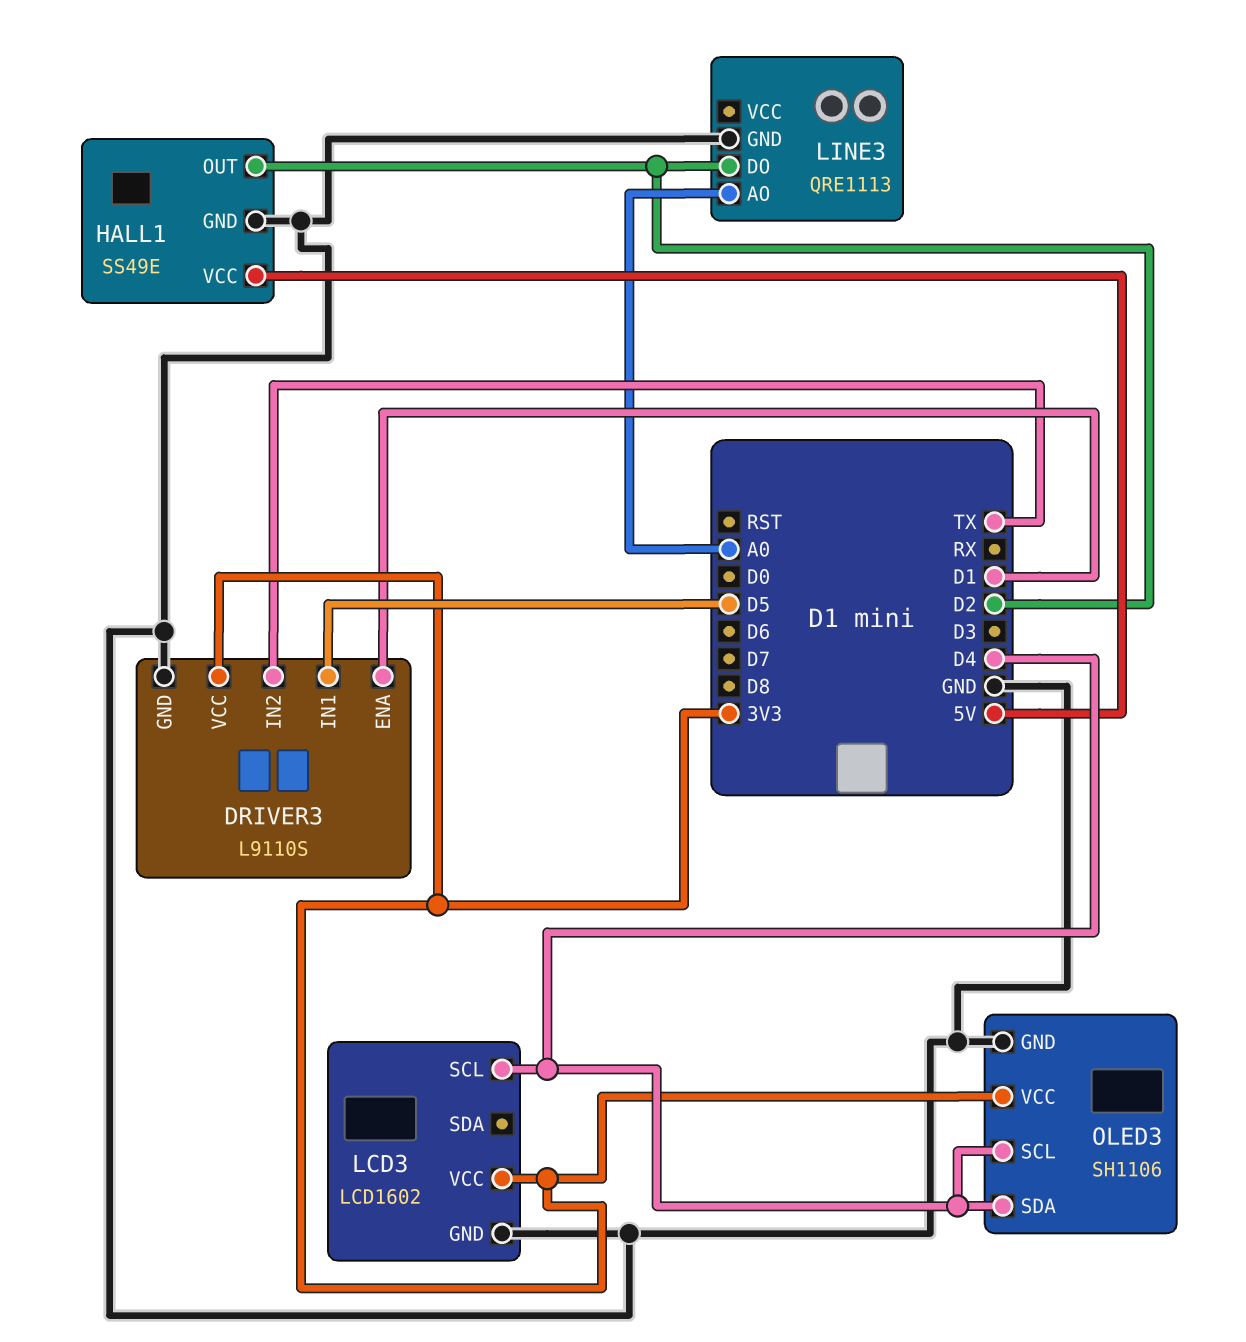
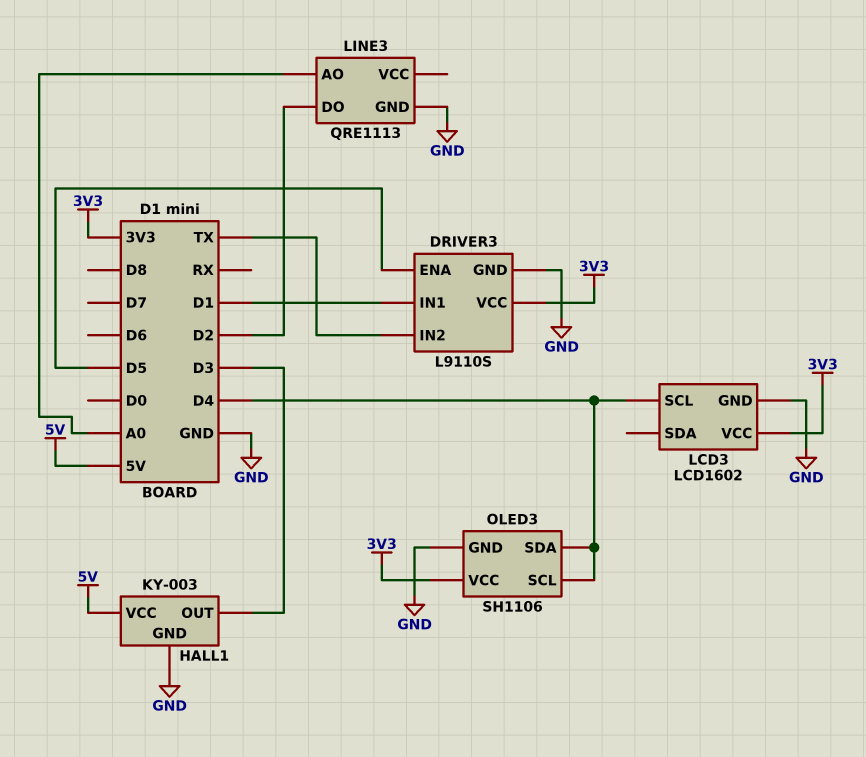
DRIVER3 pin ENA: D1 -> D5
DRIVER3 pin IN1: D5 -> D1
HALL1: SS49E -> KY-003
HALL1 pin OUT: D2 -> D3

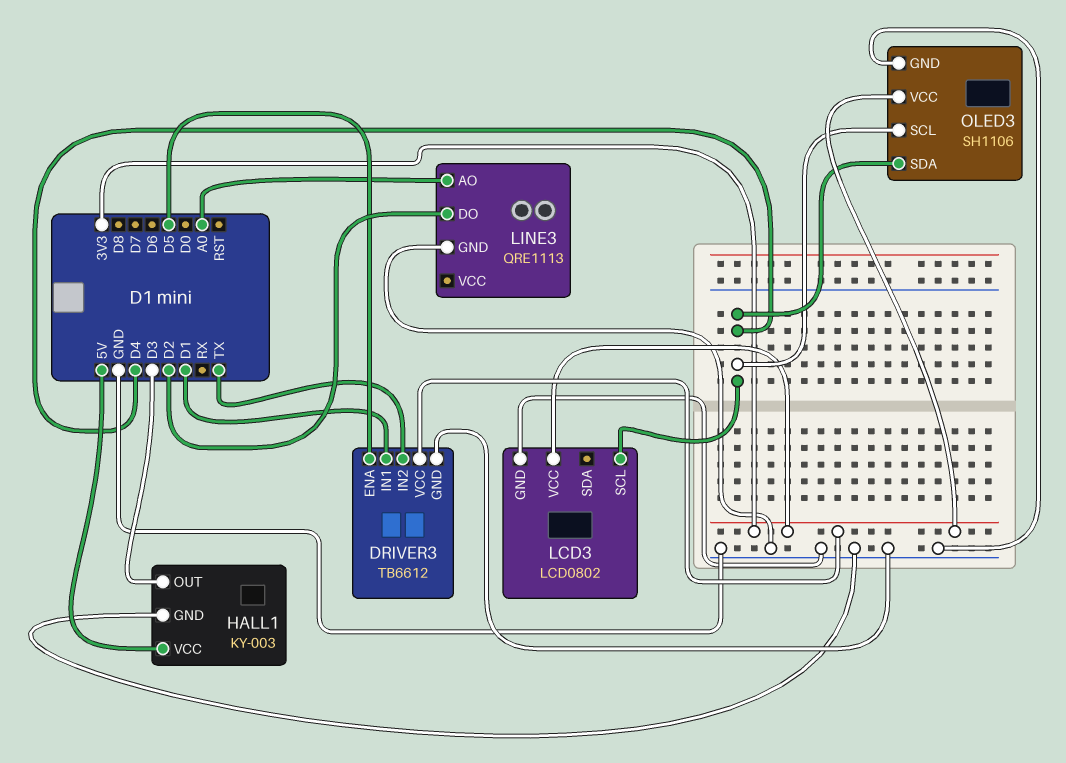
DRIVER3: L9110S -> TB6612
LCD3: LCD1602 -> LCD0802

